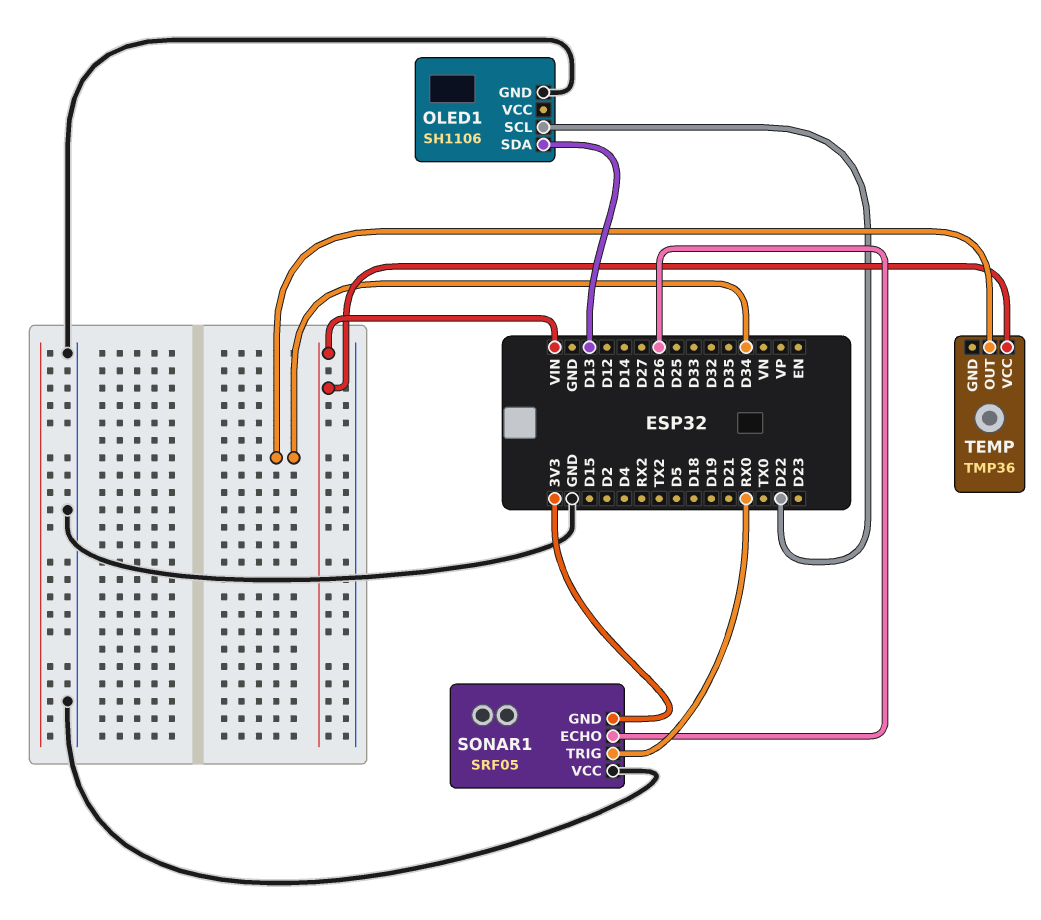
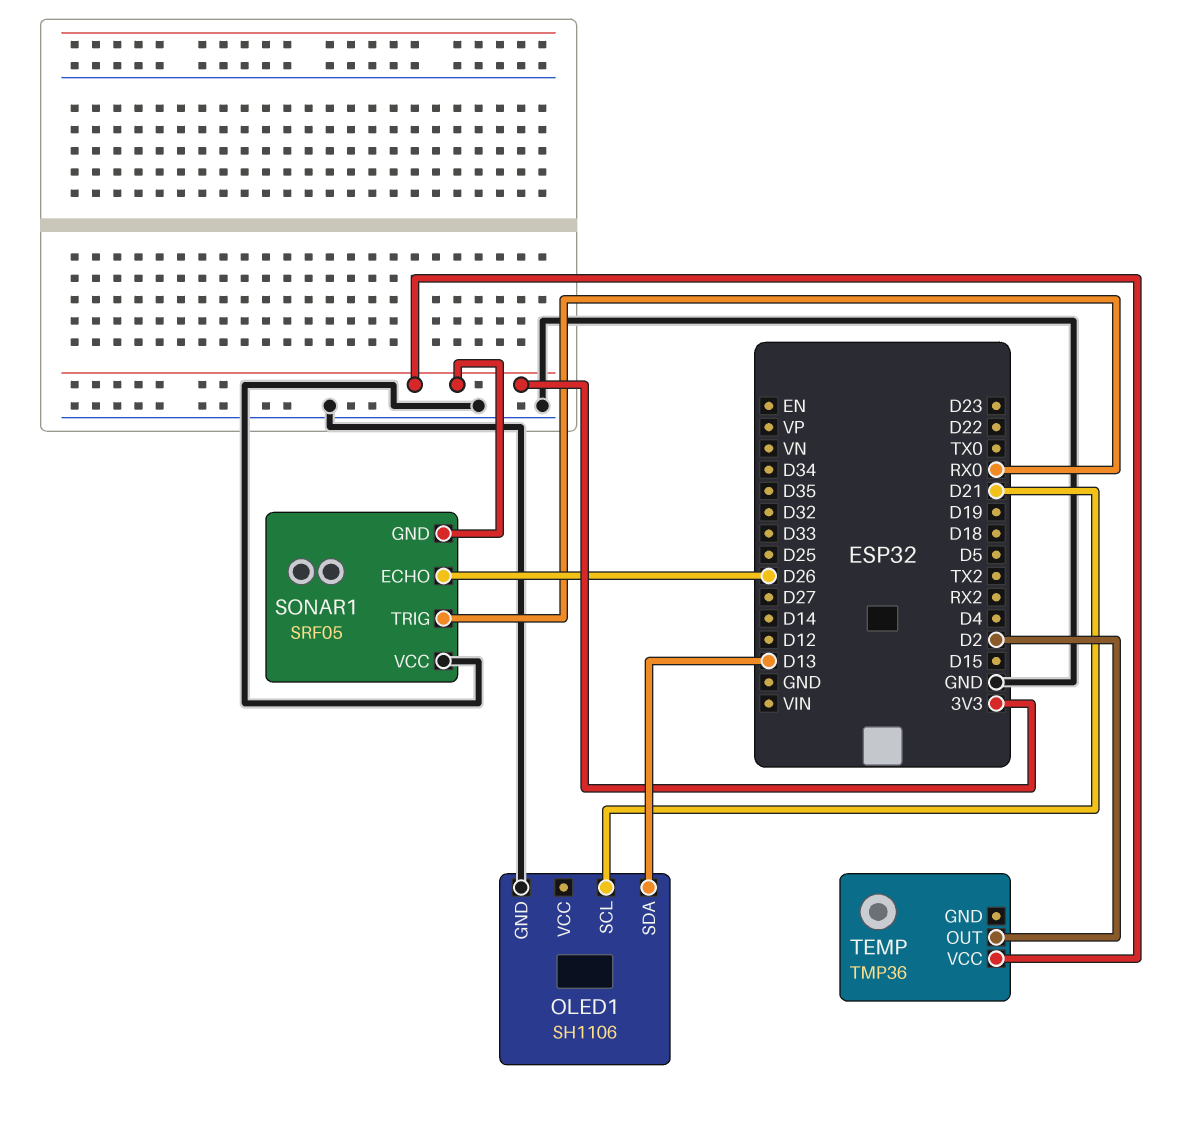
OLED1 pin SCL: D22 -> D21
TEMP pin OUT: D34 -> D2
TEMP pin VCC: VIN -> 3V3

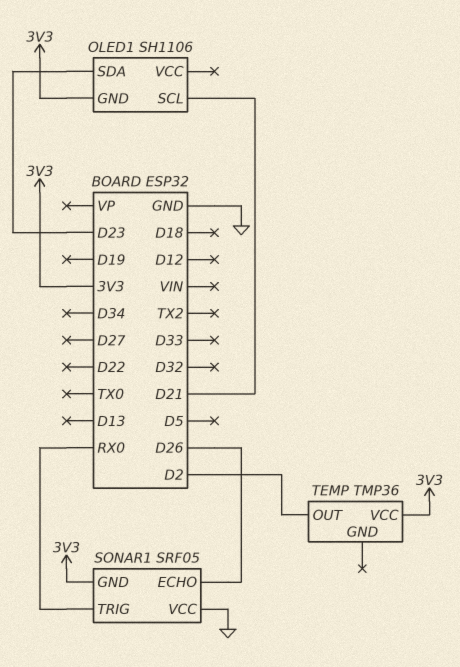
OLED1 pin GND: GND -> 3V3
OLED1 pin SDA: D13 -> D23

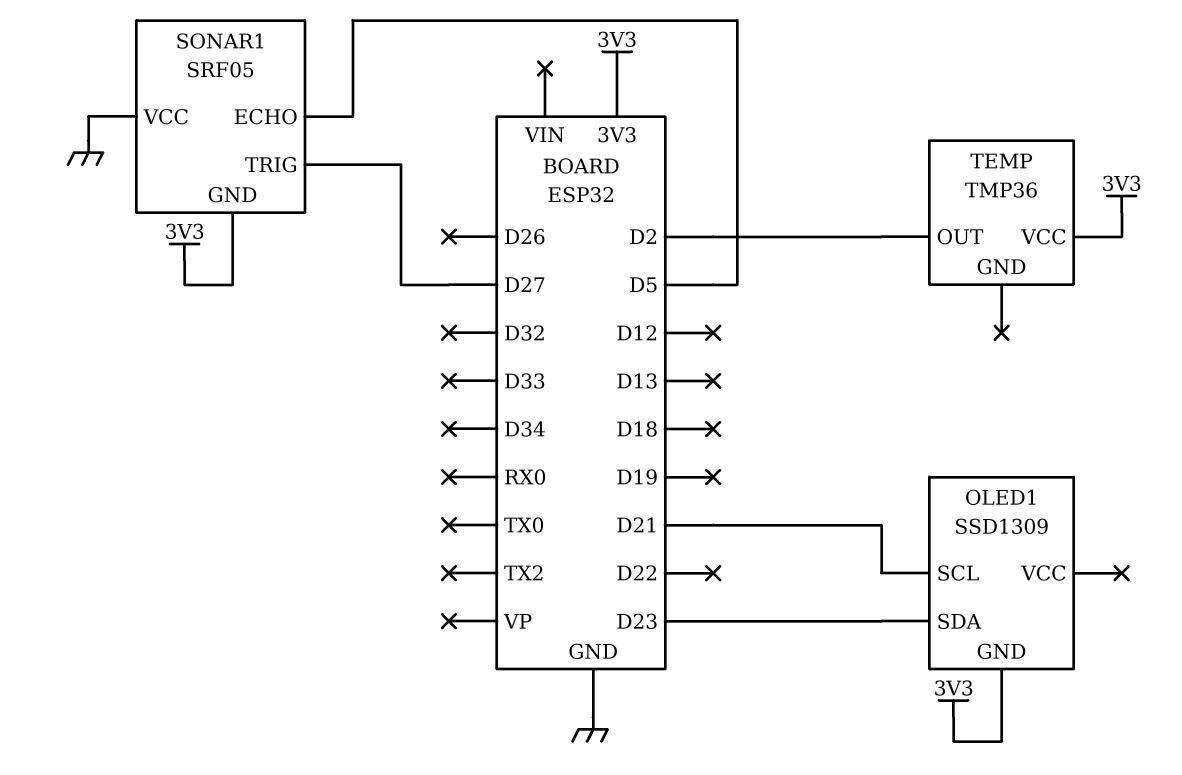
OLED1: SH1106 -> SSD1309
SONAR1 pin ECHO: D26 -> D5
SONAR1 pin TRIG: RX0 -> D27

